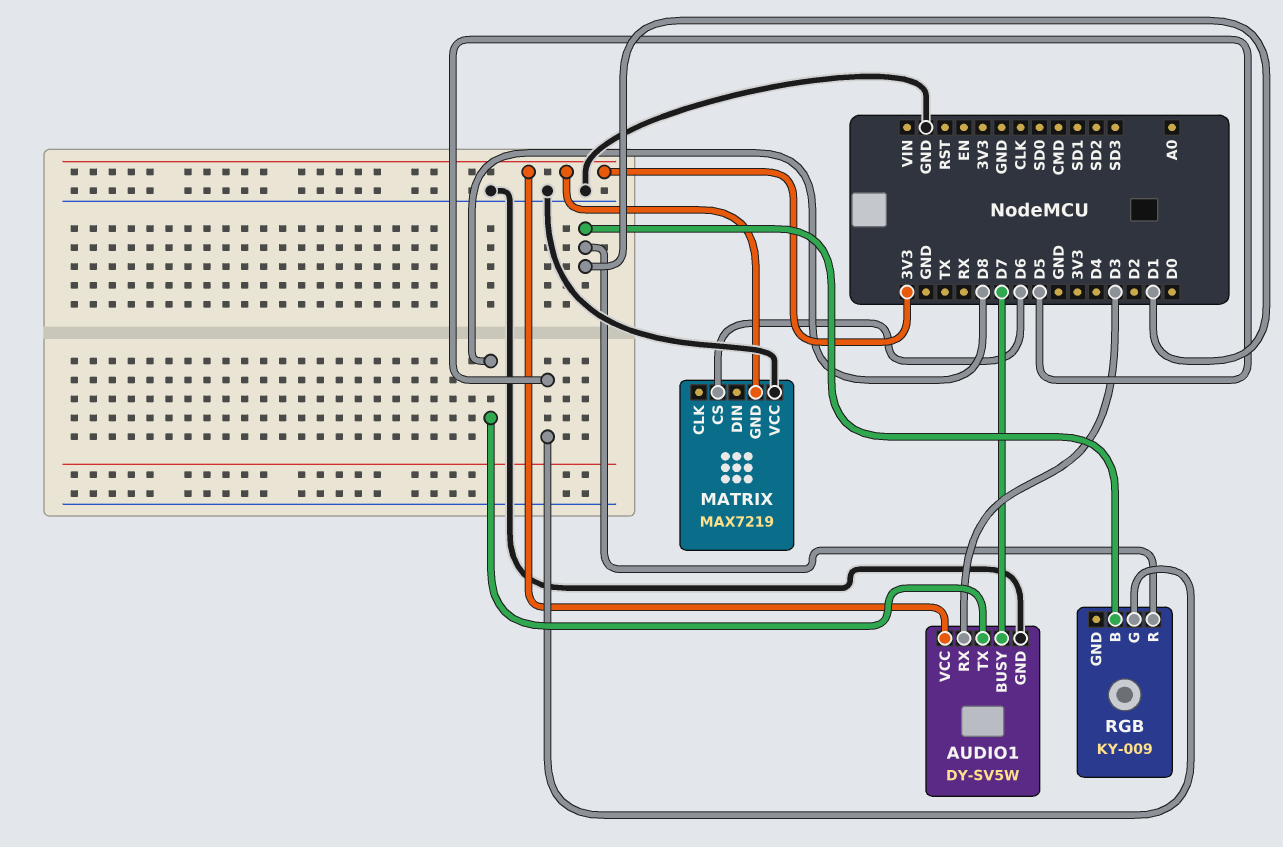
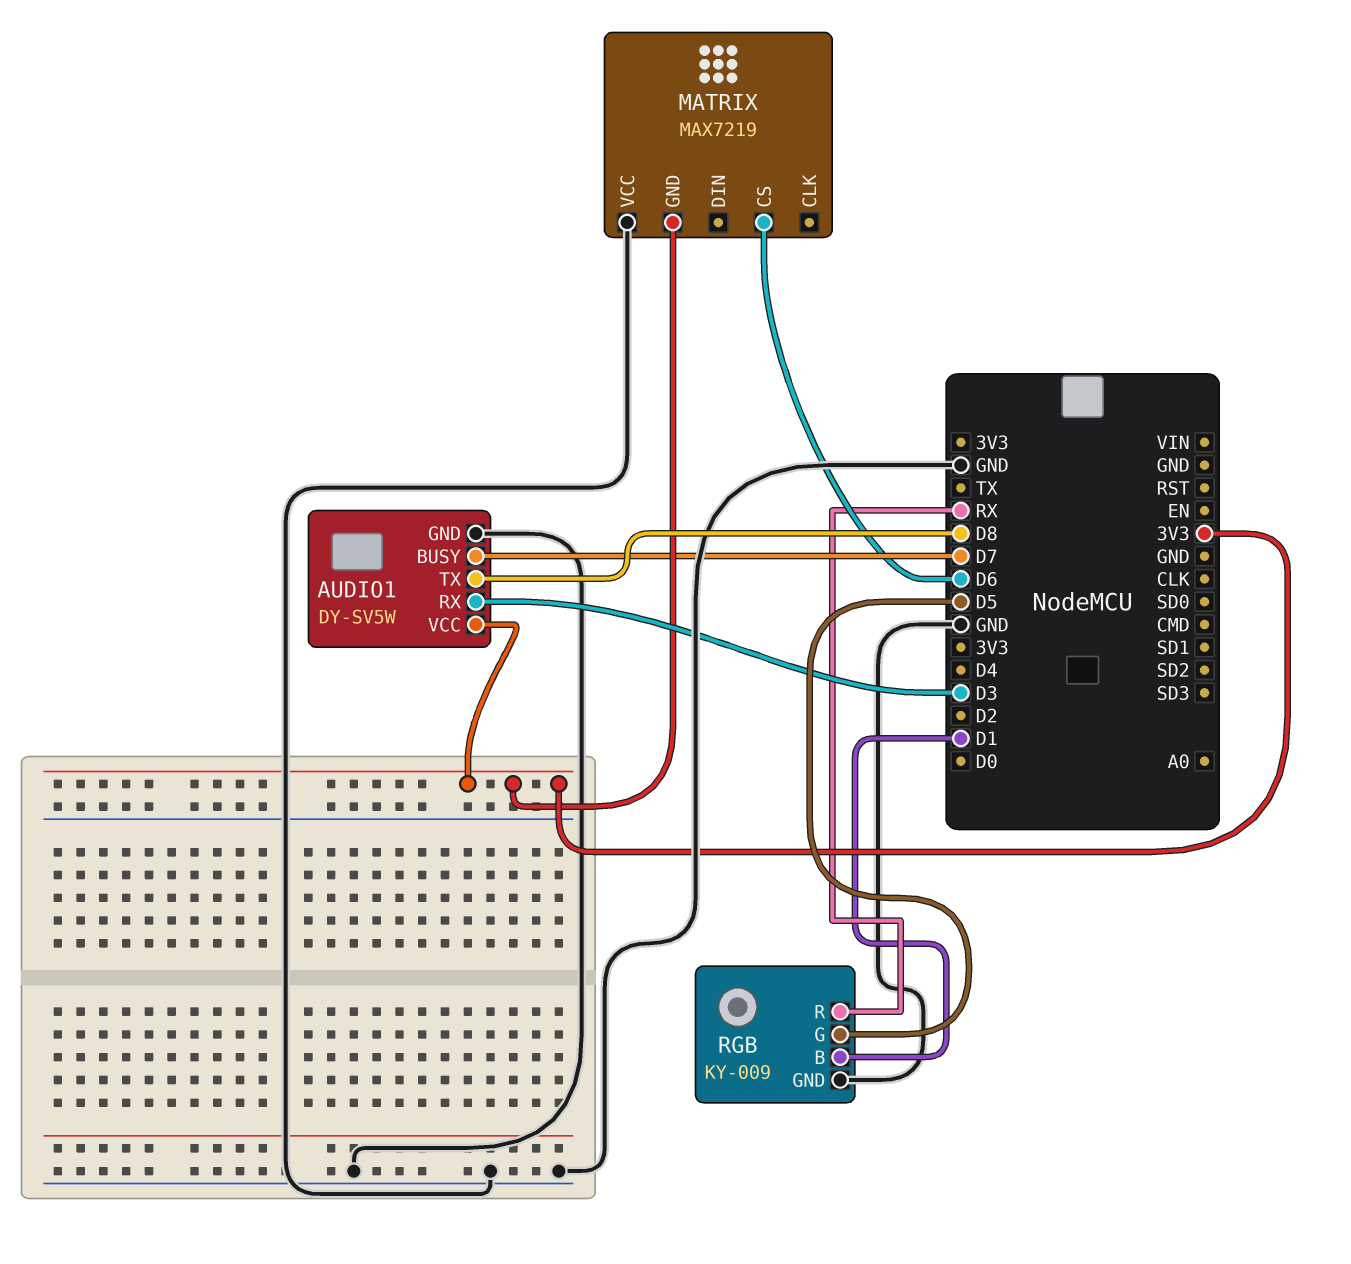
RGB pin GND: none -> GND
RGB pin R: D1 -> RX

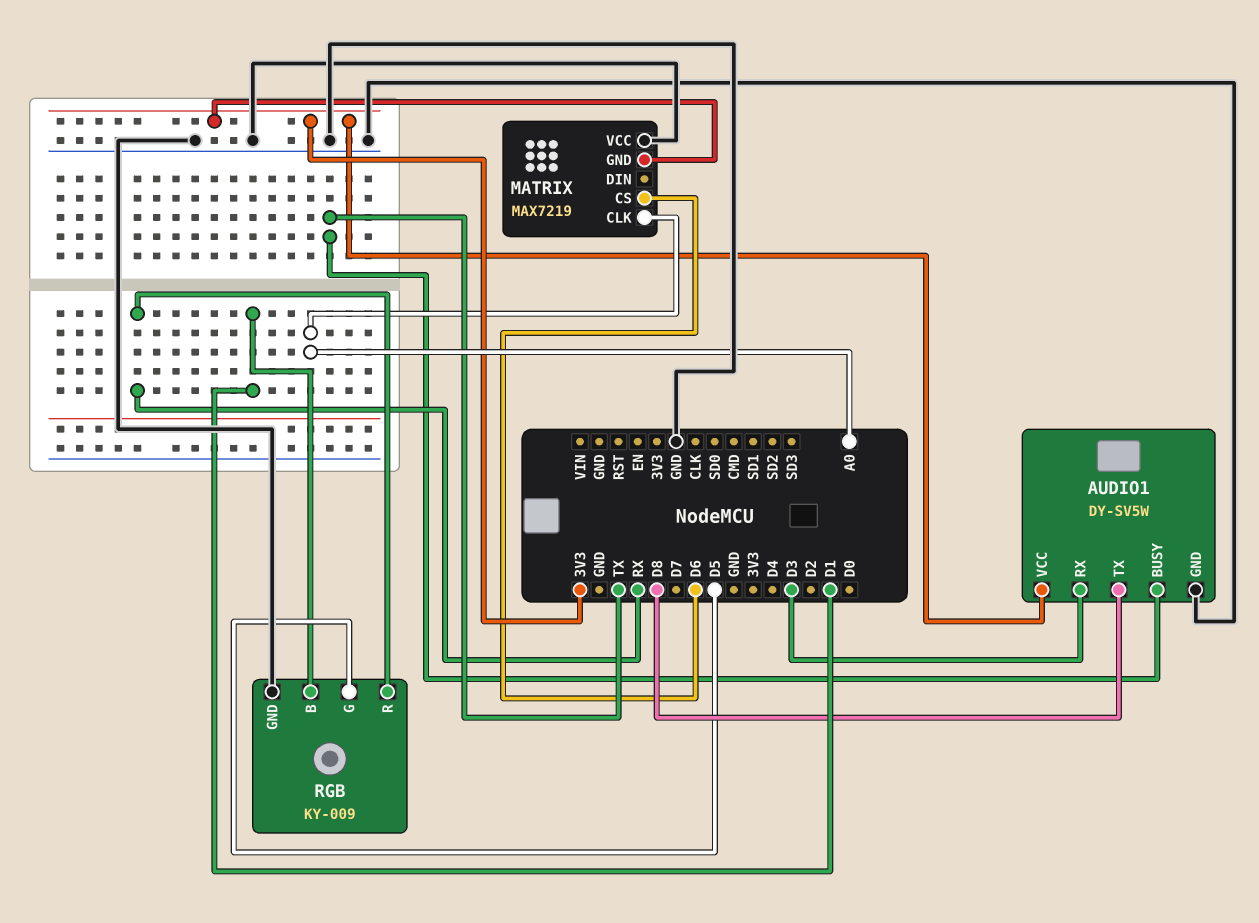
AUDIO1 pin BUSY: D7 -> TX
MATRIX pin CLK: none -> A0

